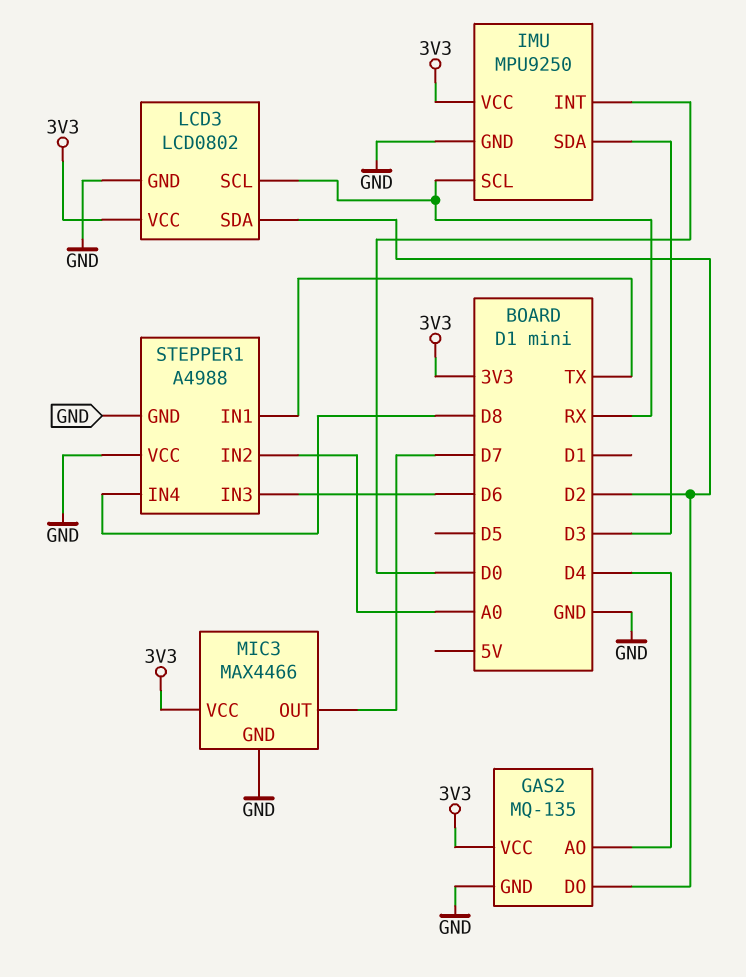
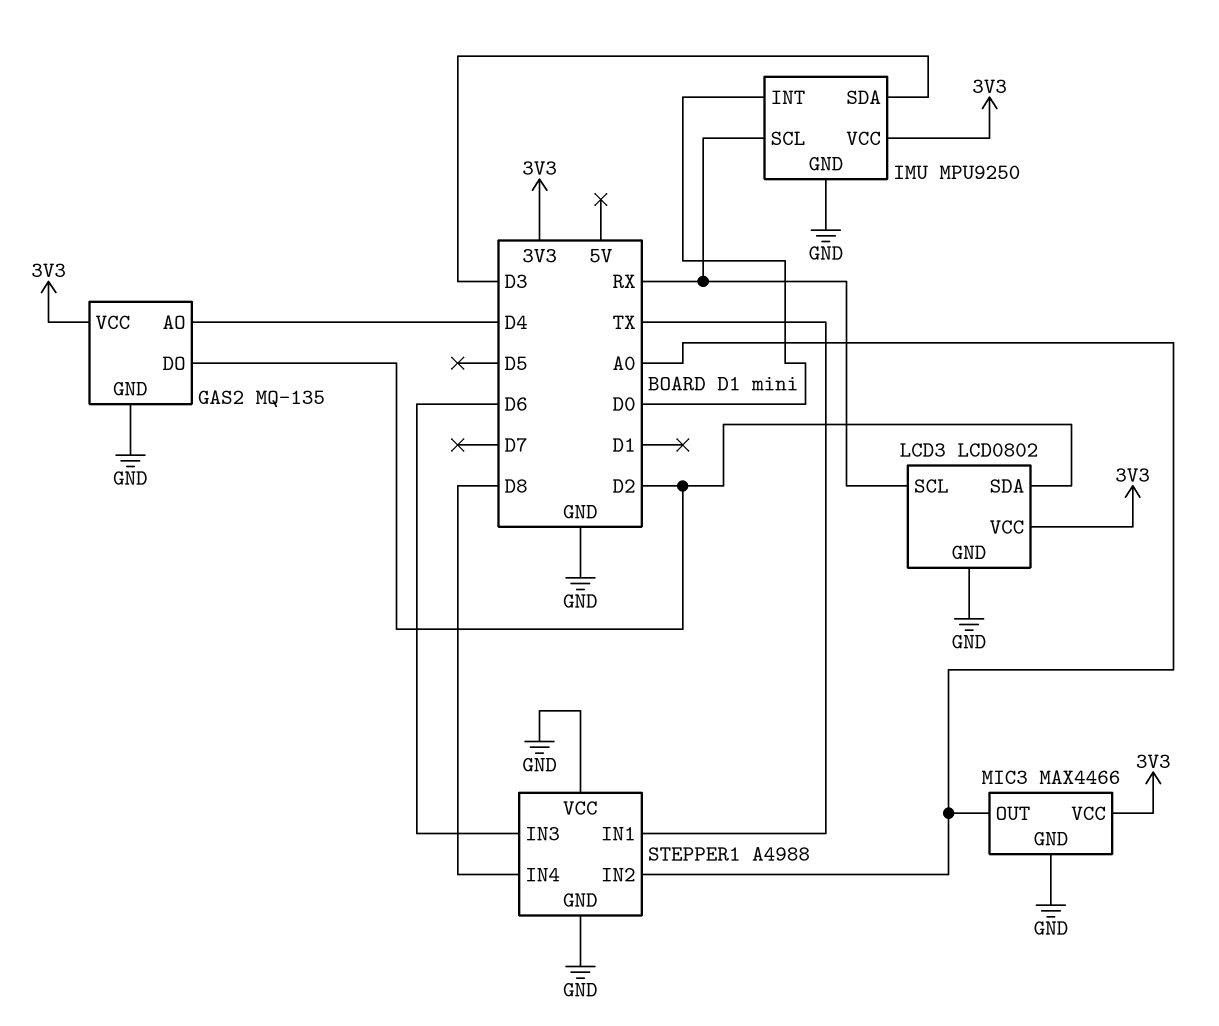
MIC3 pin OUT: D7 -> A0

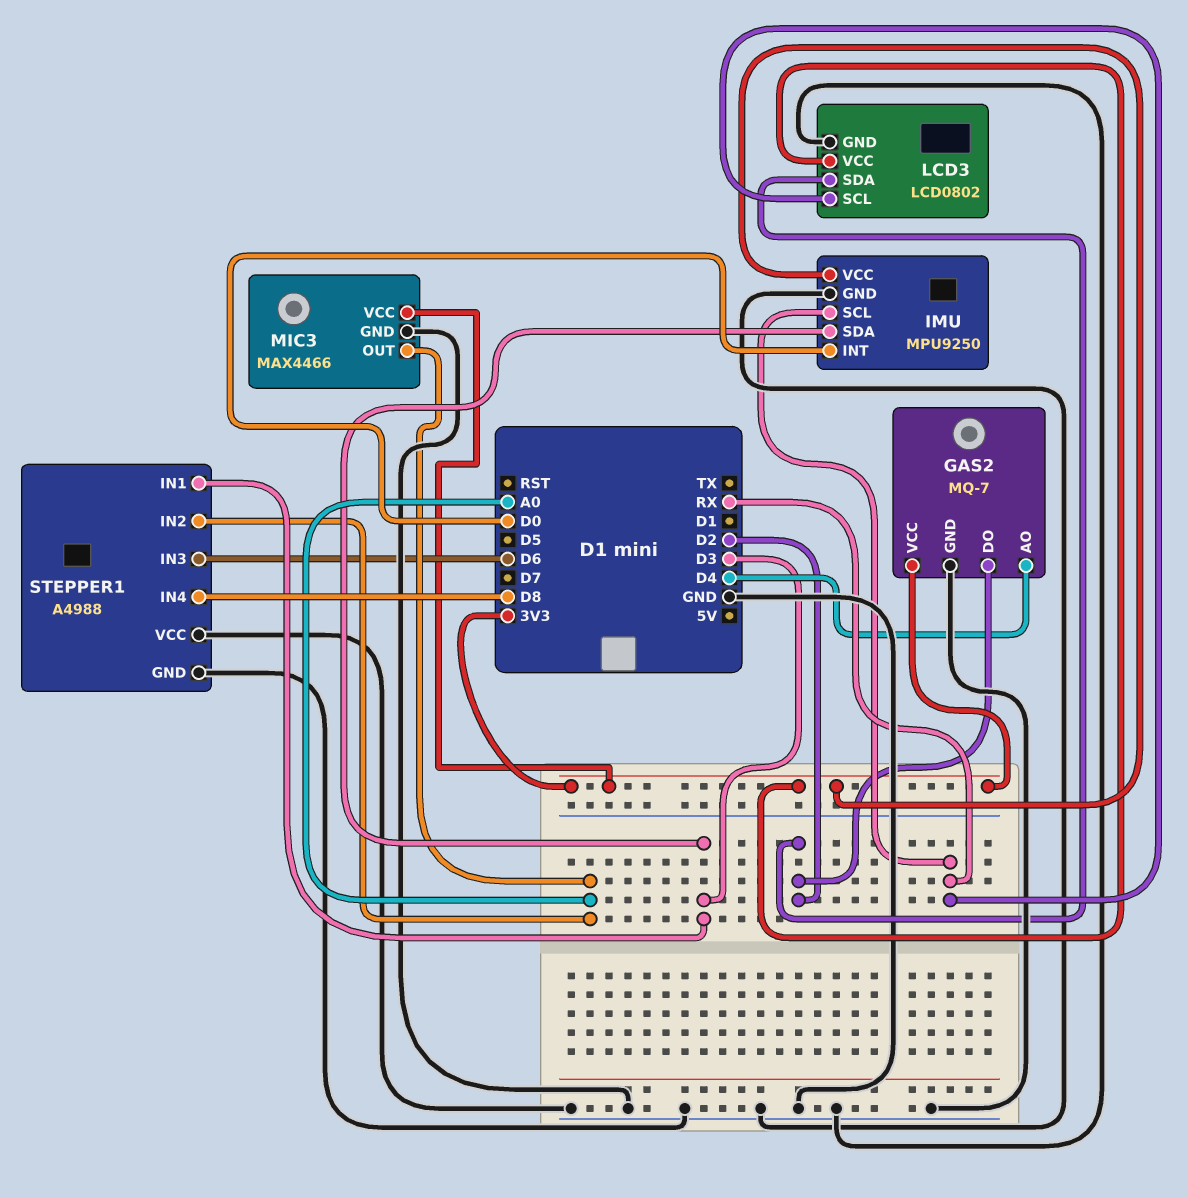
GAS2: MQ-135 -> MQ-7
STEPPER1 pin IN1: TX -> D3

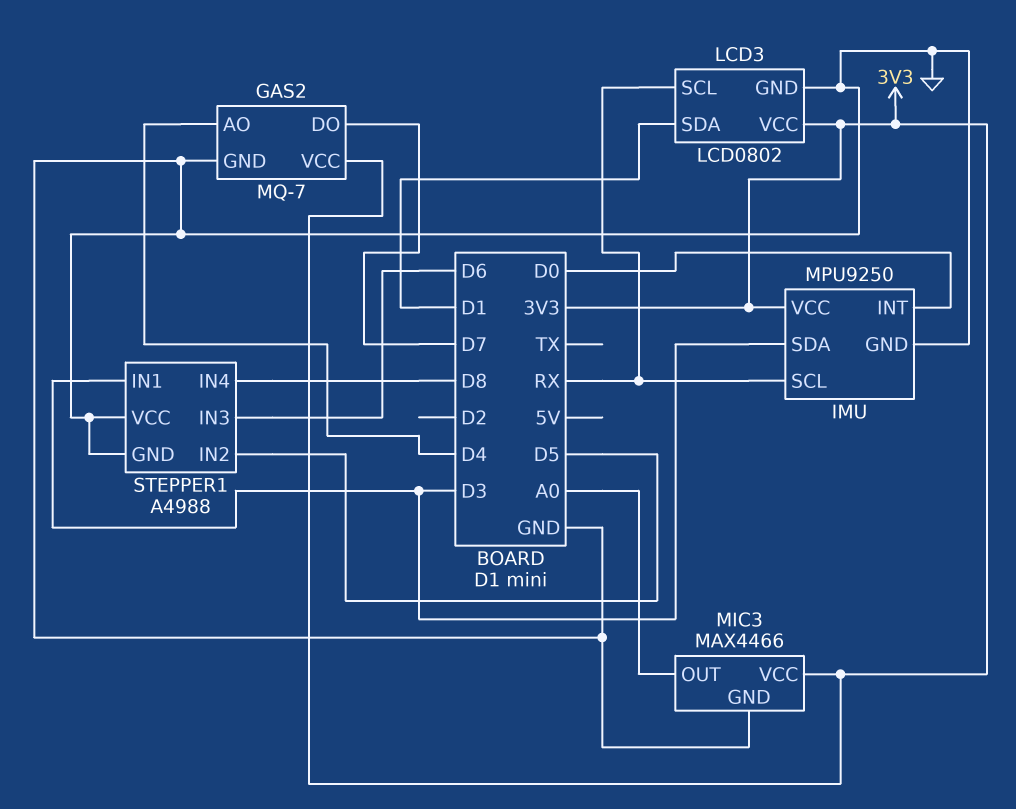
GAS2 pin DO: D2 -> D7
LCD3 pin SDA: D2 -> D1
STEPPER1 pin IN2: A0 -> D5

